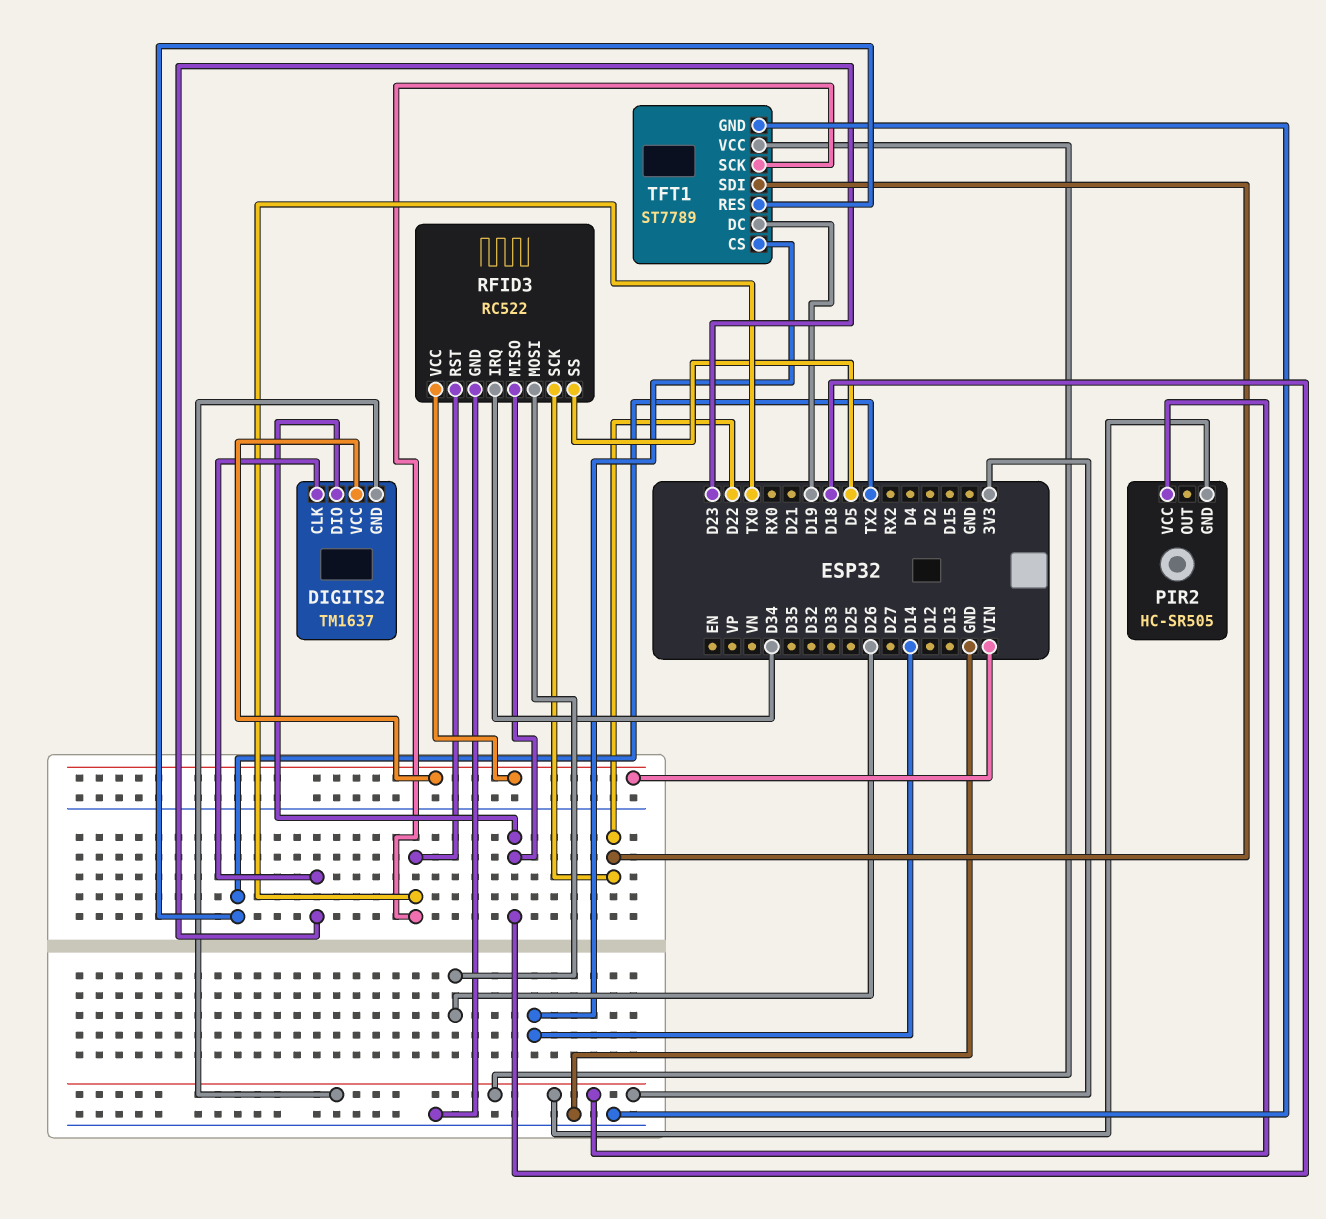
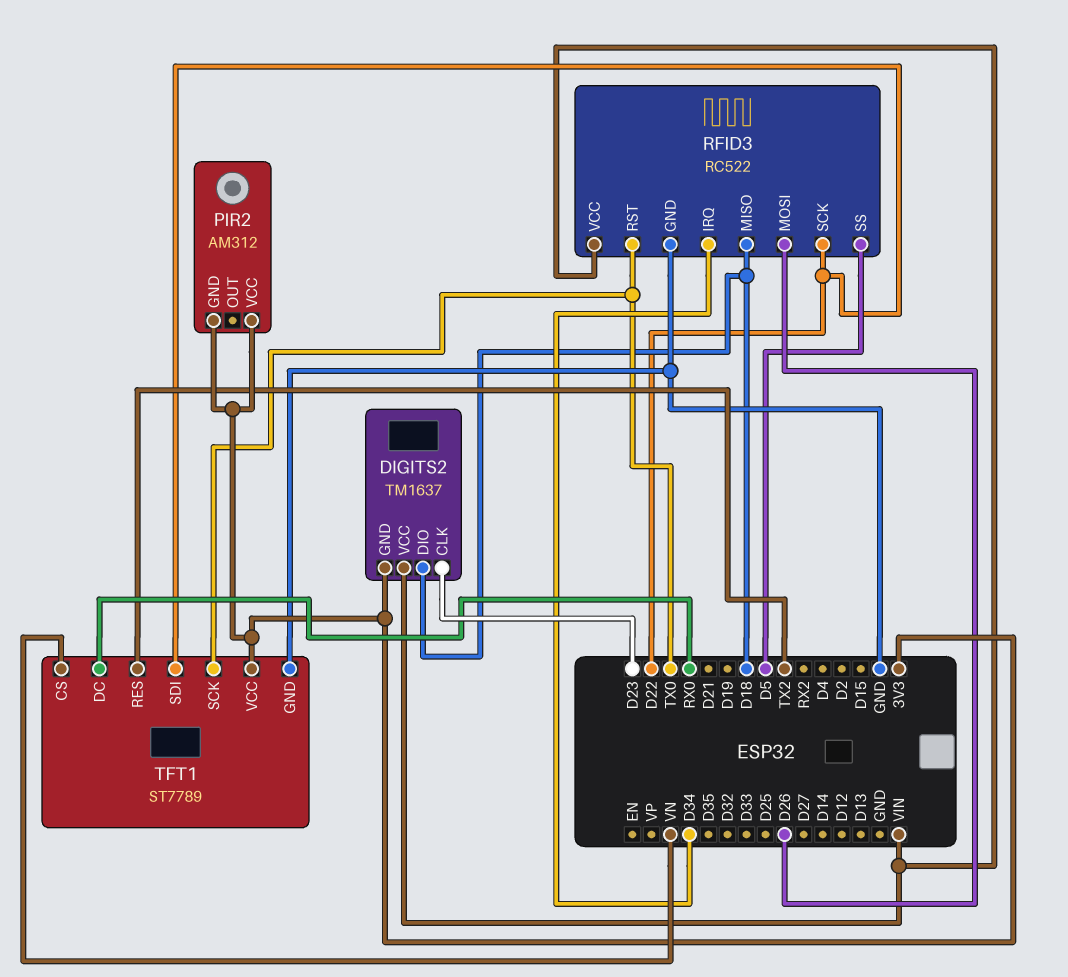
PIR2: HC-SR505 -> AM312
TFT1 pin CS: D14 -> VN
TFT1 pin DC: D19 -> RX0

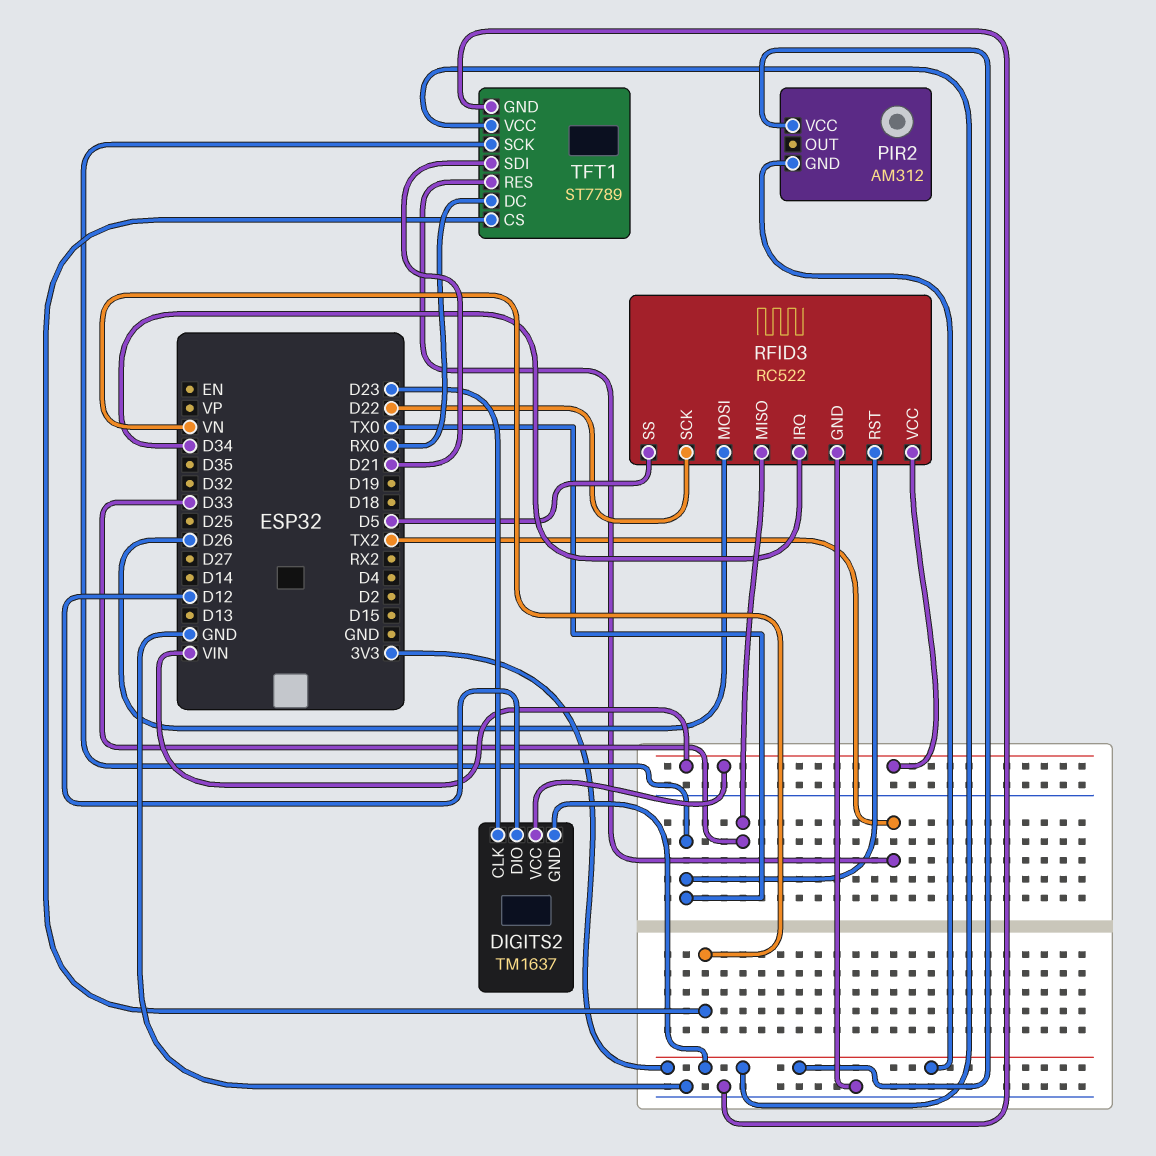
DIGITS2 pin DIO: D18 -> D12
RFID3 pin MISO: D18 -> D33
TFT1 pin SDI: D22 -> D21

